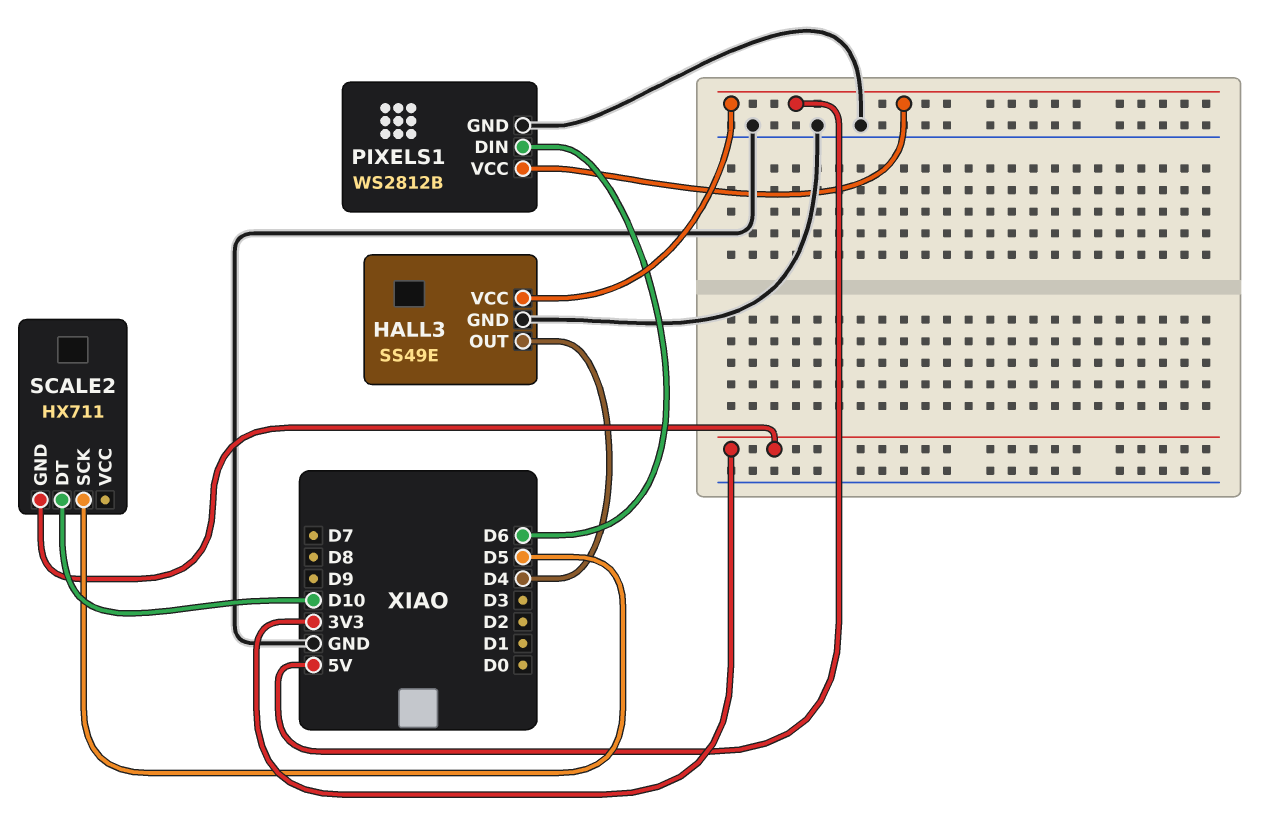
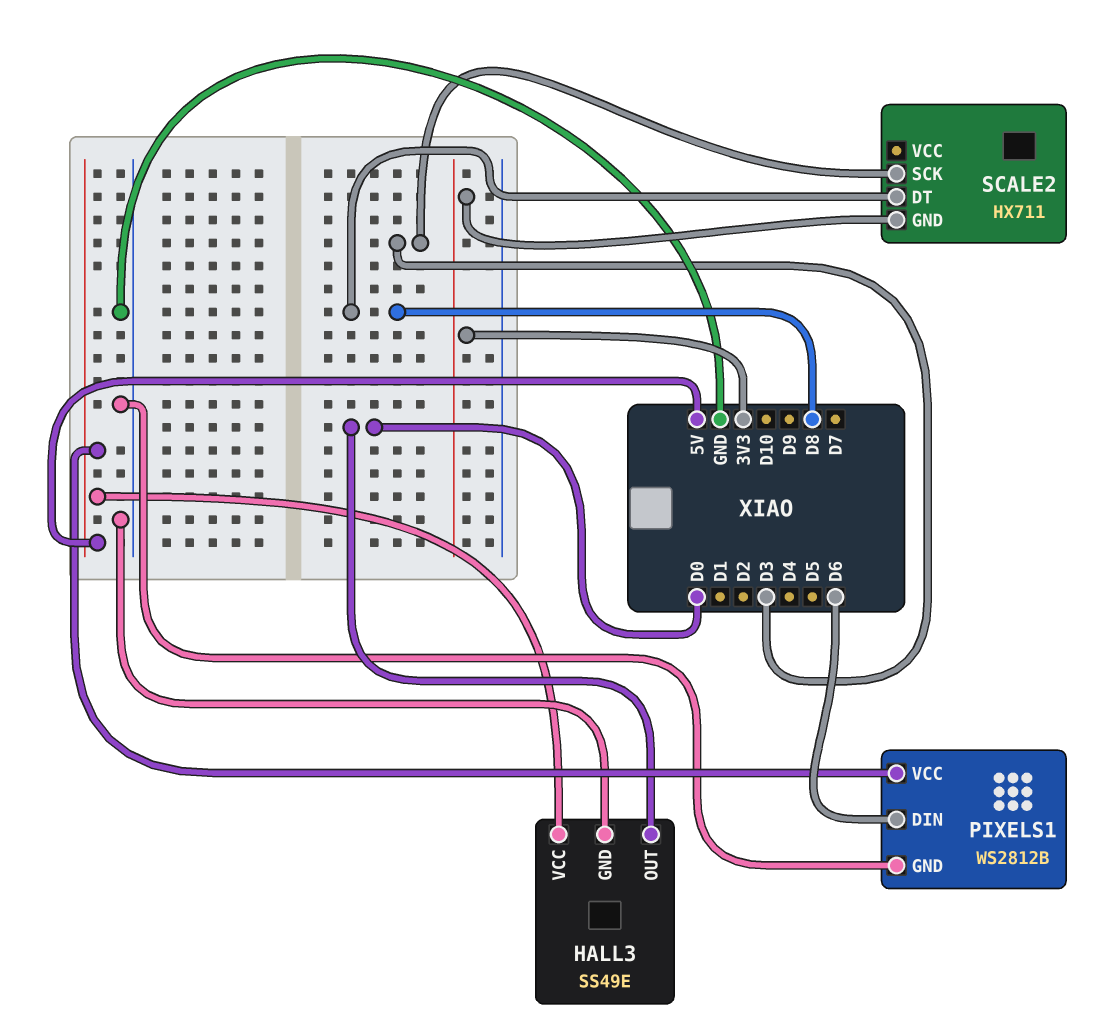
HALL3 pin OUT: D4 -> D0
SCALE2 pin DT: D10 -> D8
SCALE2 pin SCK: D5 -> D3

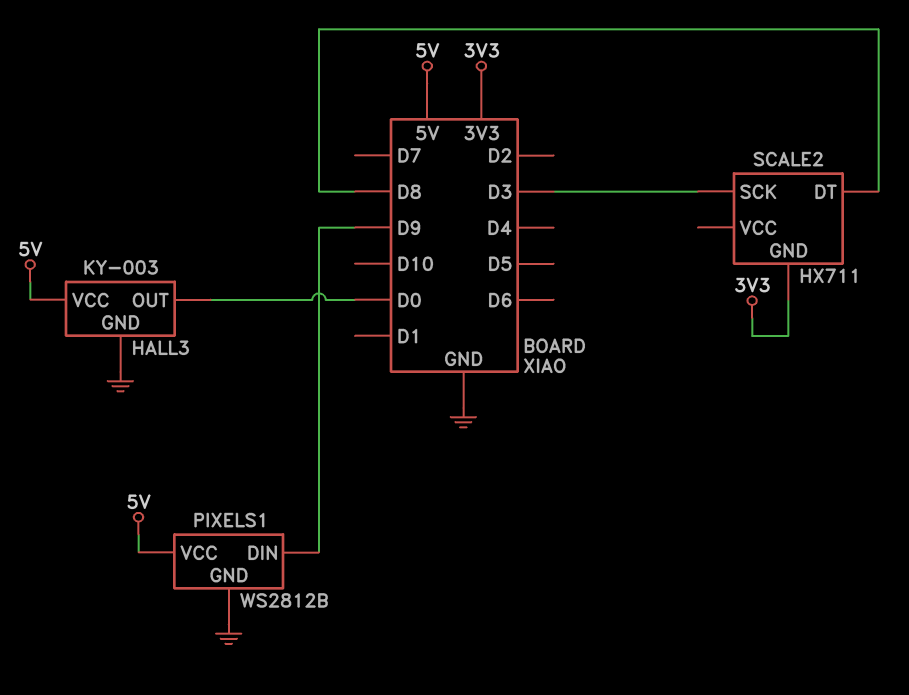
HALL3: SS49E -> KY-003
PIXELS1 pin DIN: D6 -> D9

